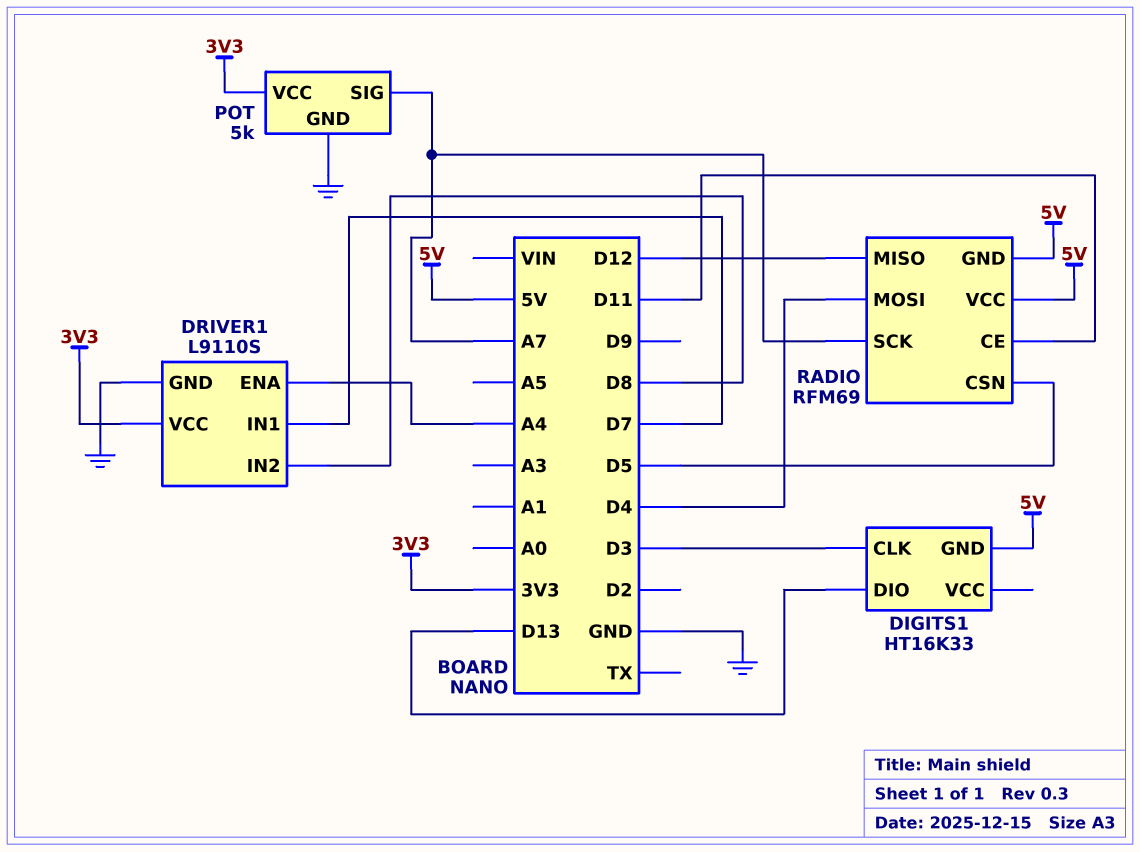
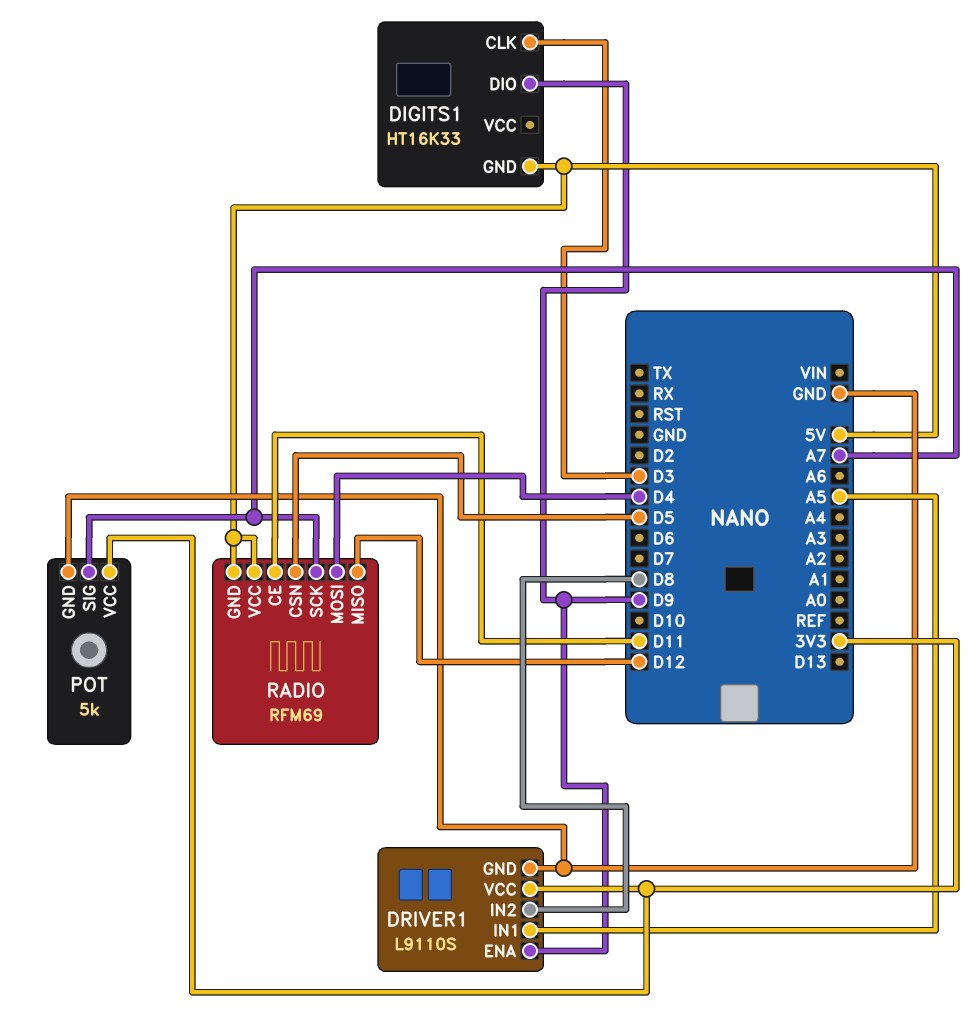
DIGITS1 pin DIO: D13 -> D9
DRIVER1 pin ENA: A4 -> D9
DRIVER1 pin IN1: D7 -> A5

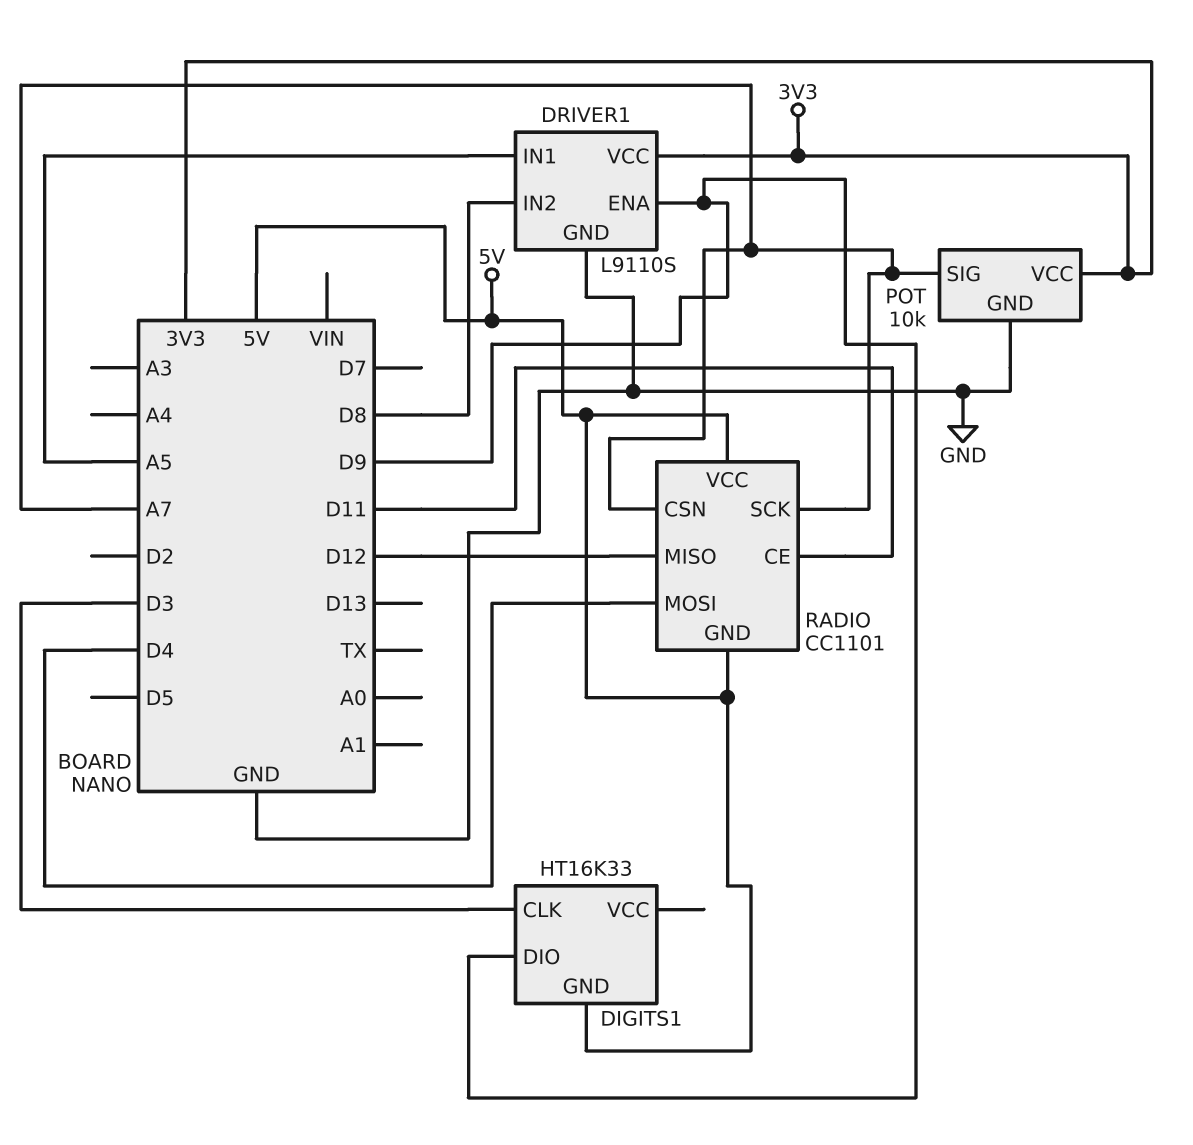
POT: 5k -> 10k
RADIO: RFM69 -> CC1101
RADIO pin CSN: D5 -> A7

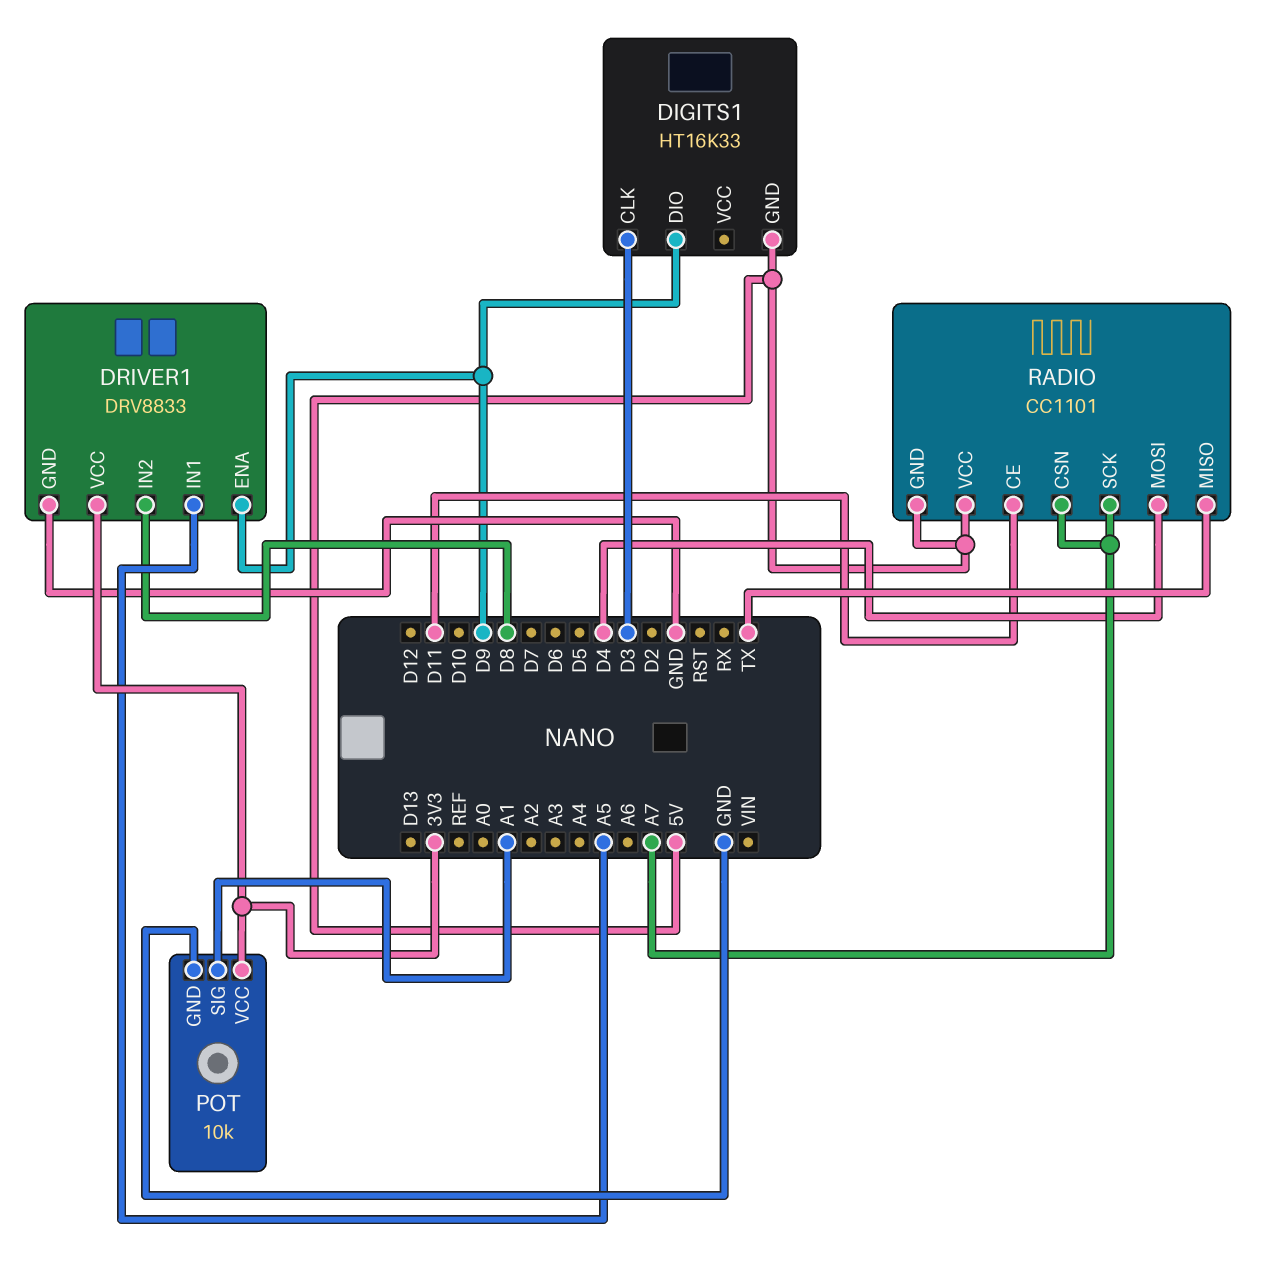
DRIVER1: L9110S -> DRV8833
POT pin SIG: A7 -> A1
RADIO pin MISO: D12 -> TX

